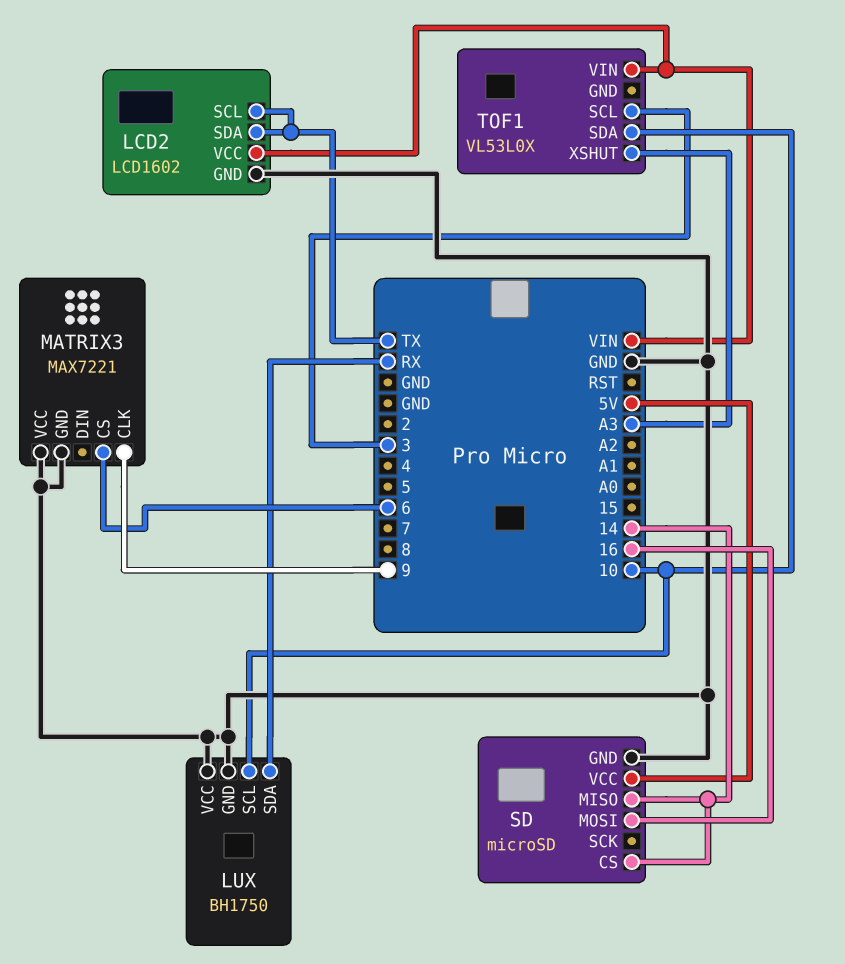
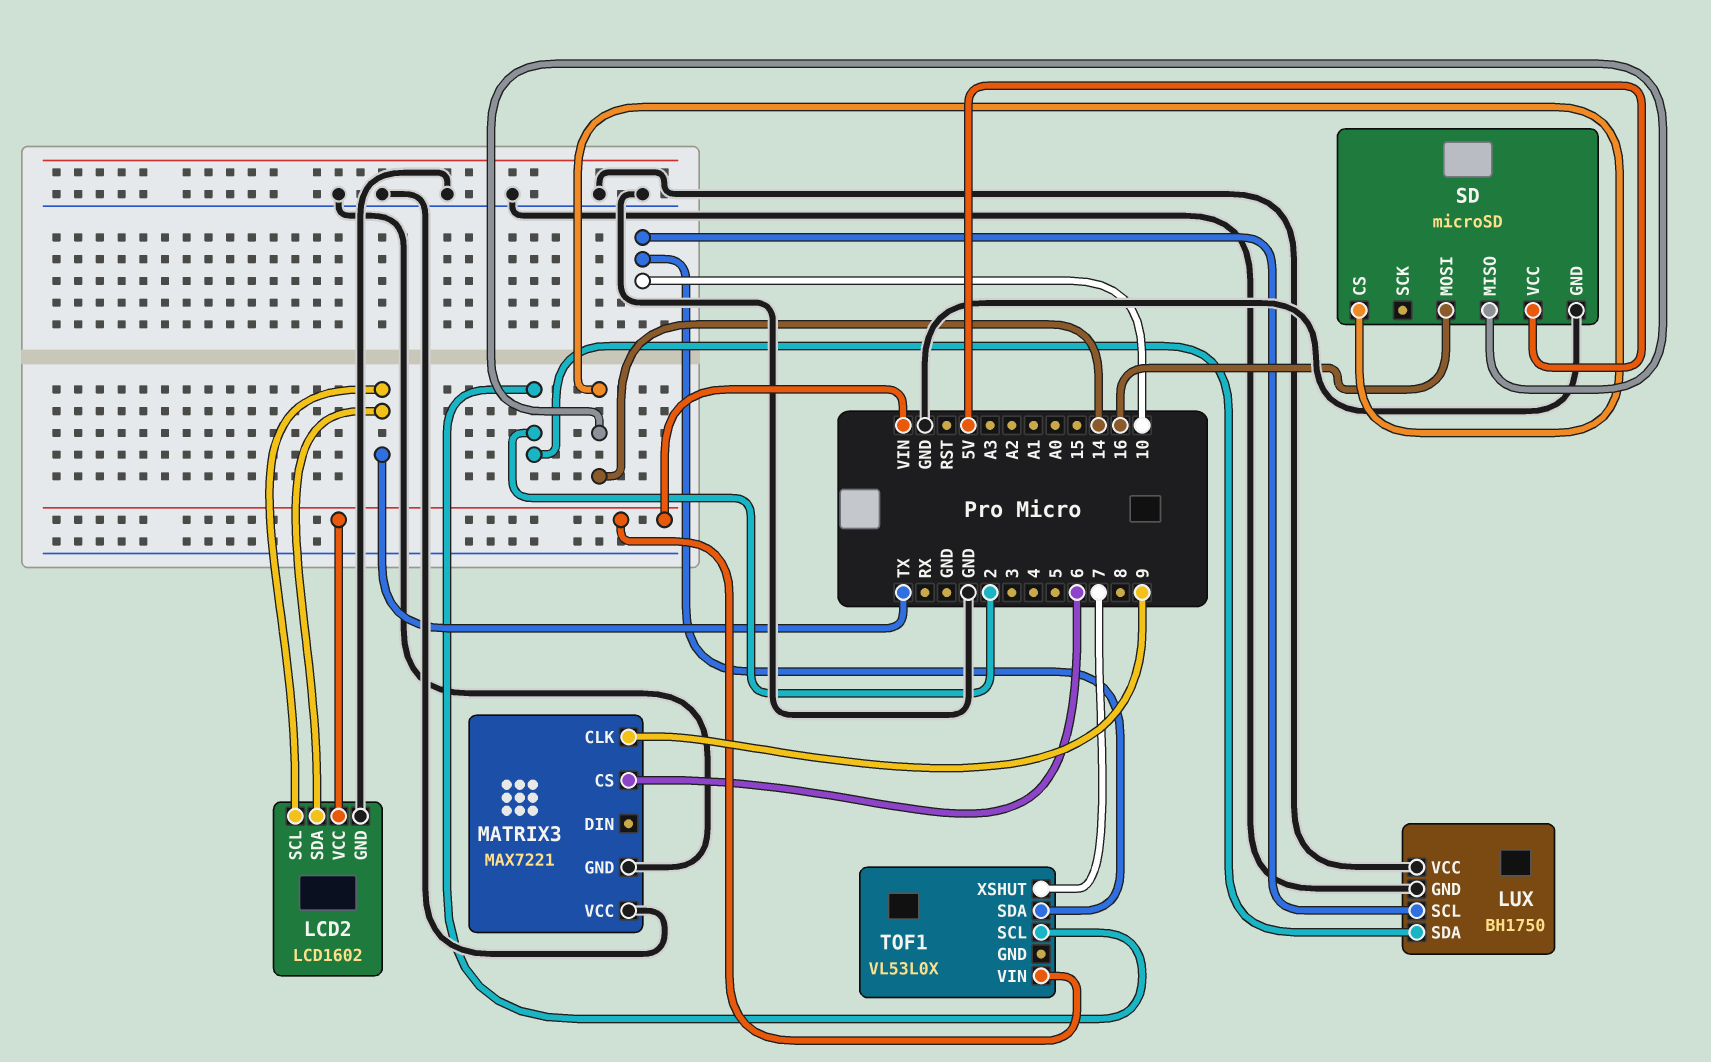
LUX pin SDA: RX -> 2
TOF1 pin SCL: 3 -> 2
TOF1 pin XSHUT: A3 -> 7

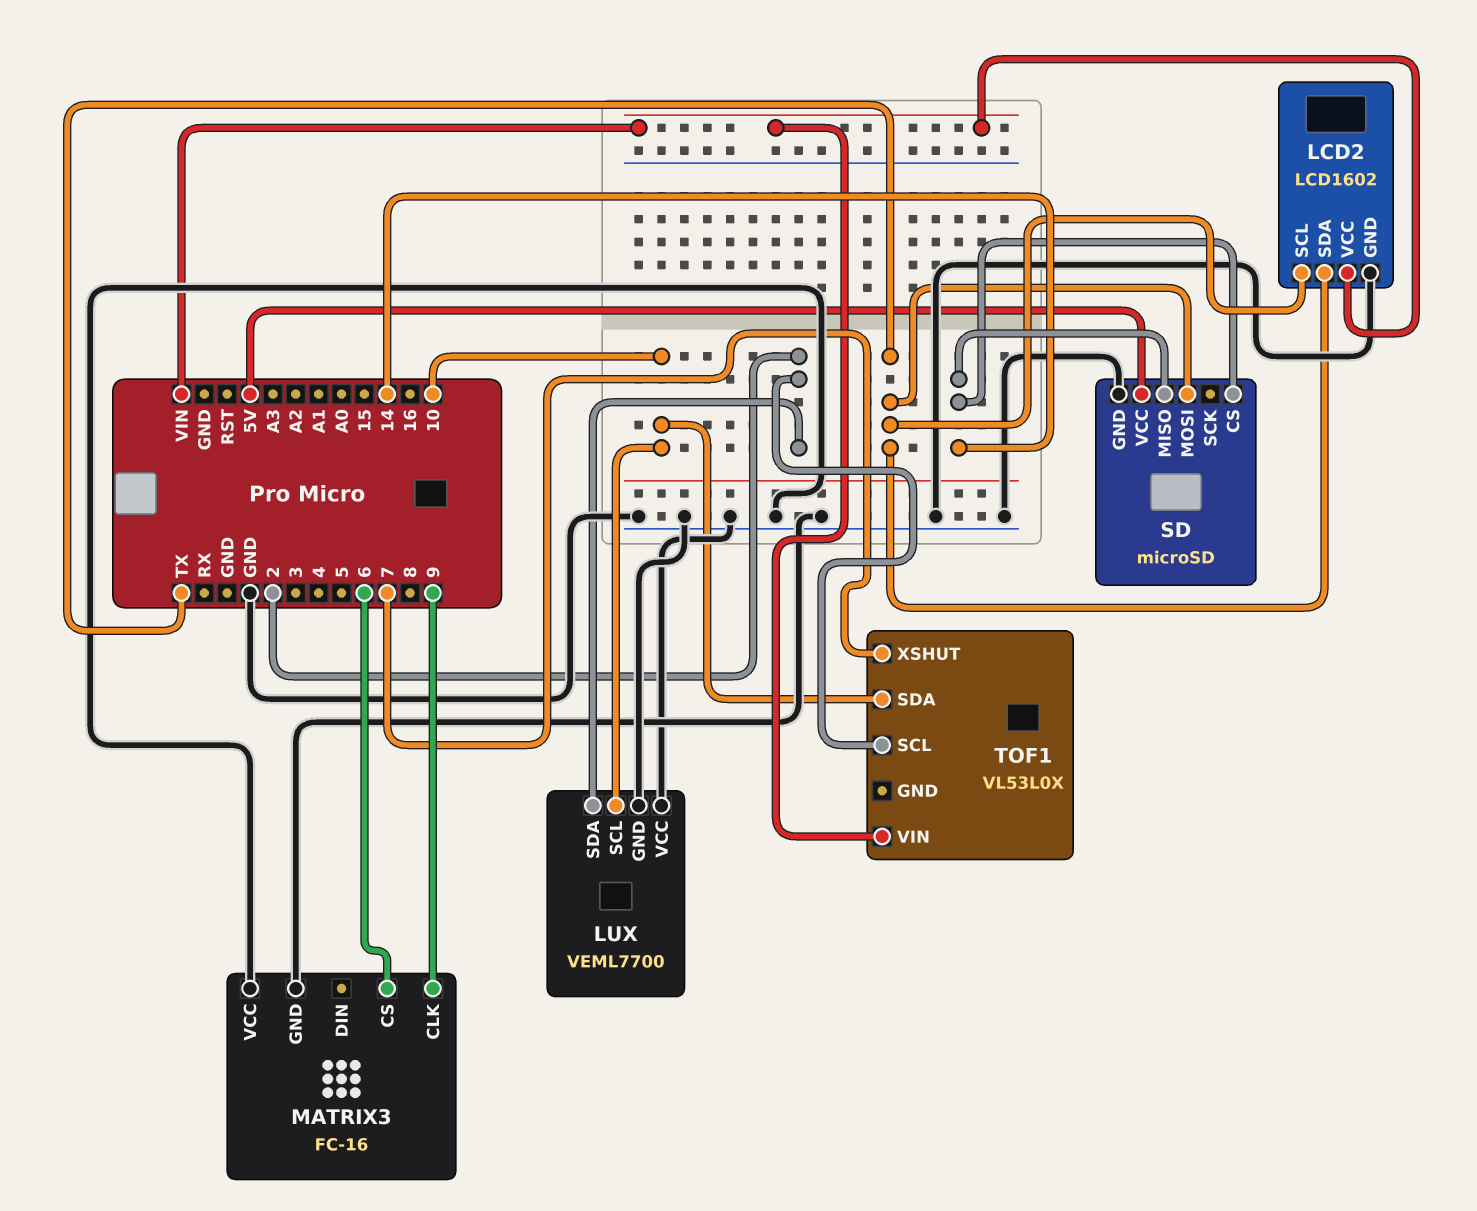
LUX: BH1750 -> VEML7700
MATRIX3: MAX7221 -> FC-16
SD pin MOSI: 16 -> TX

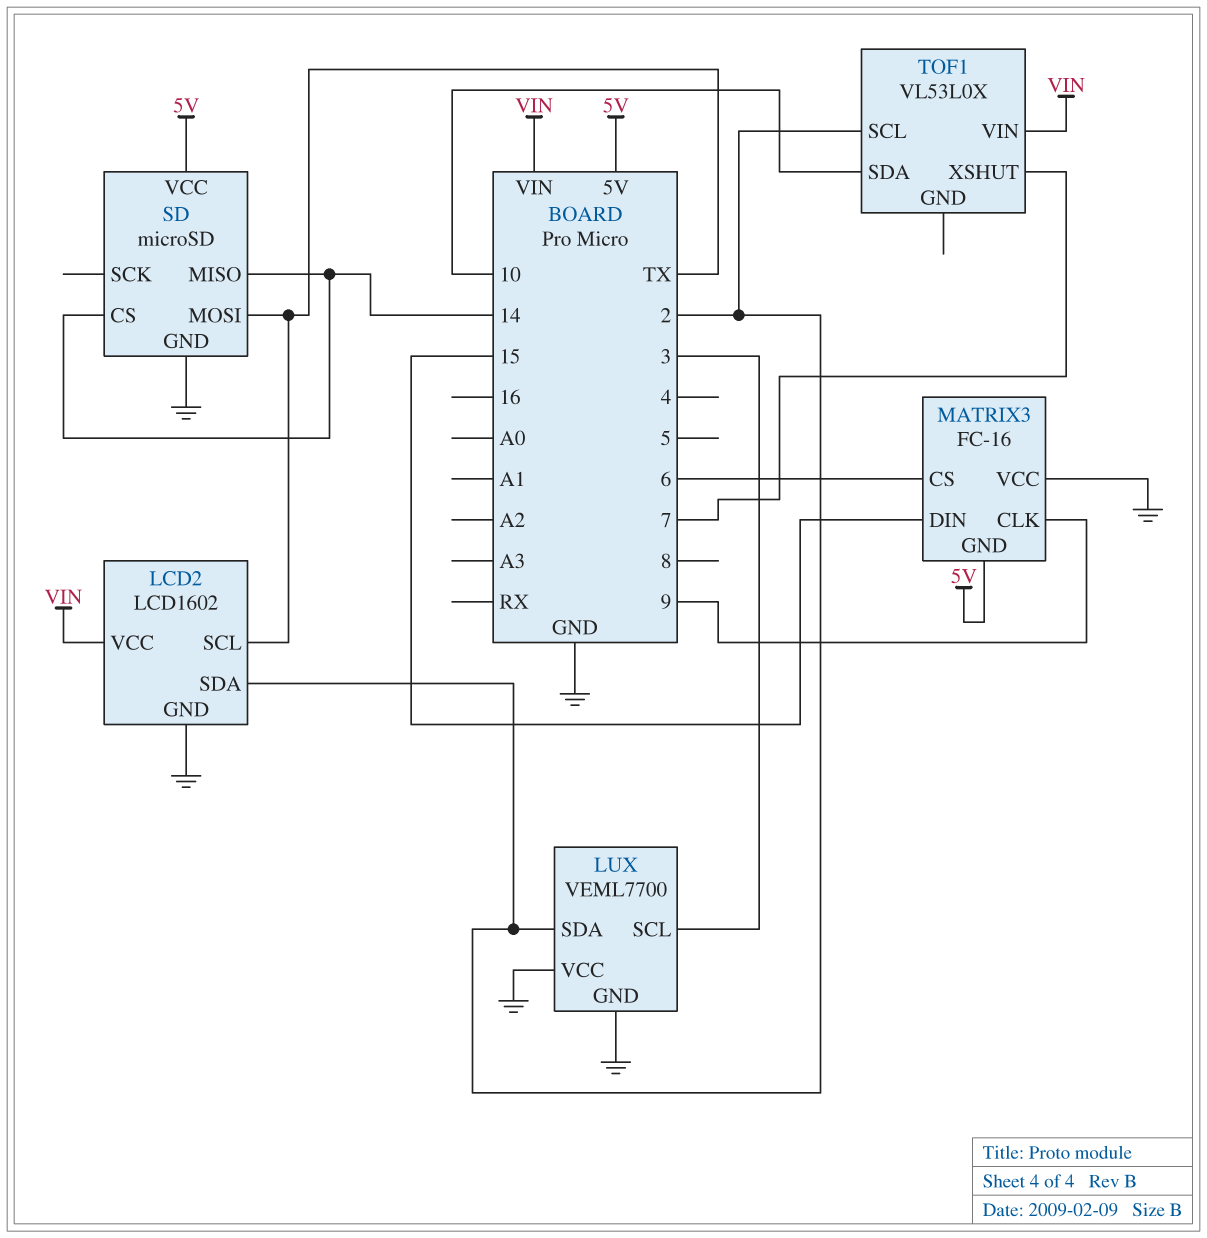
LCD2 pin SDA: TX -> 2
LUX pin SCL: 10 -> 3
MATRIX3 pin DIN: none -> 15
MATRIX3 pin GND: GND -> 5V

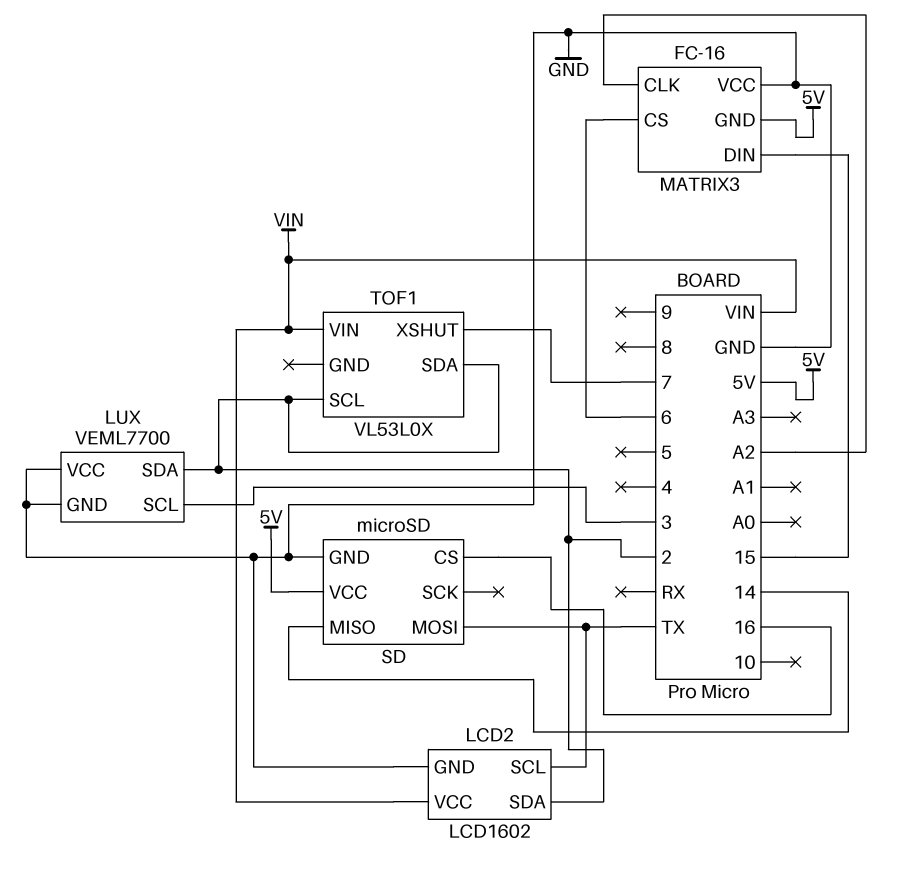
MATRIX3 pin CLK: 9 -> A2
SD pin CS: 14 -> 16
TOF1 pin SDA: 10 -> 2

